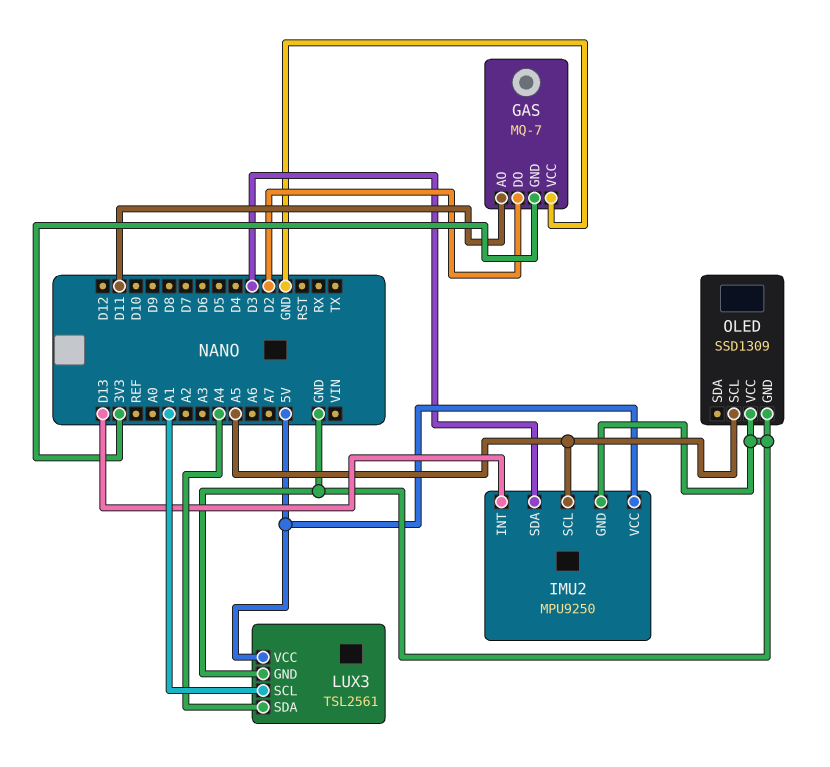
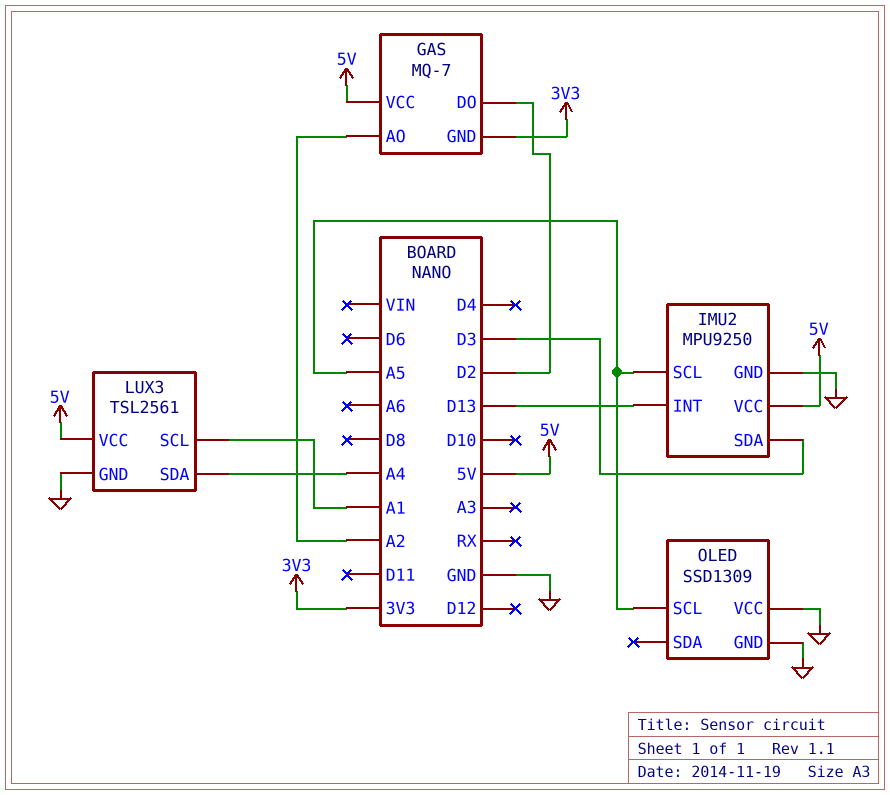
GAS pin AO: D11 -> A2
GAS pin VCC: GND -> 5V

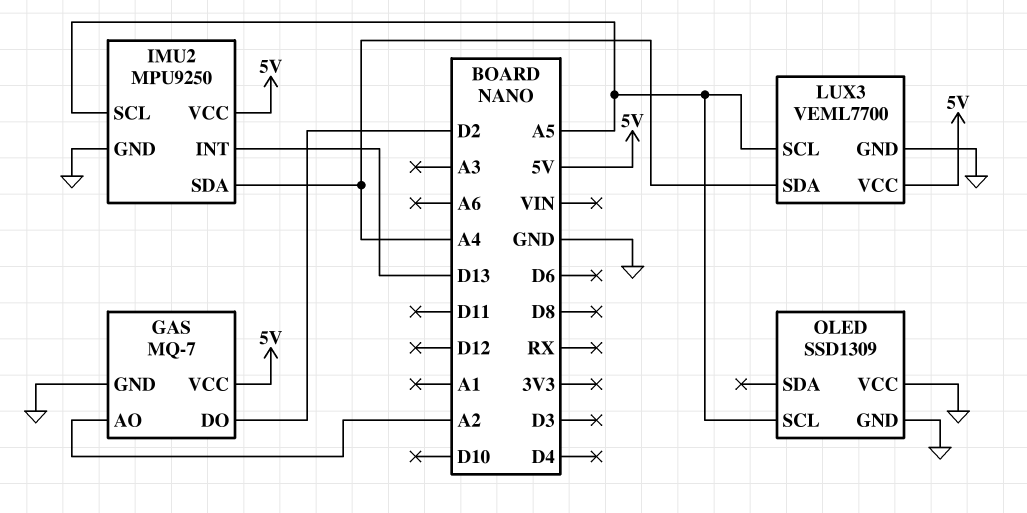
GAS pin GND: 3V3 -> GND
IMU2 pin SDA: D3 -> A4
LUX3: TSL2561 -> VEML7700
LUX3 pin SCL: A1 -> A5

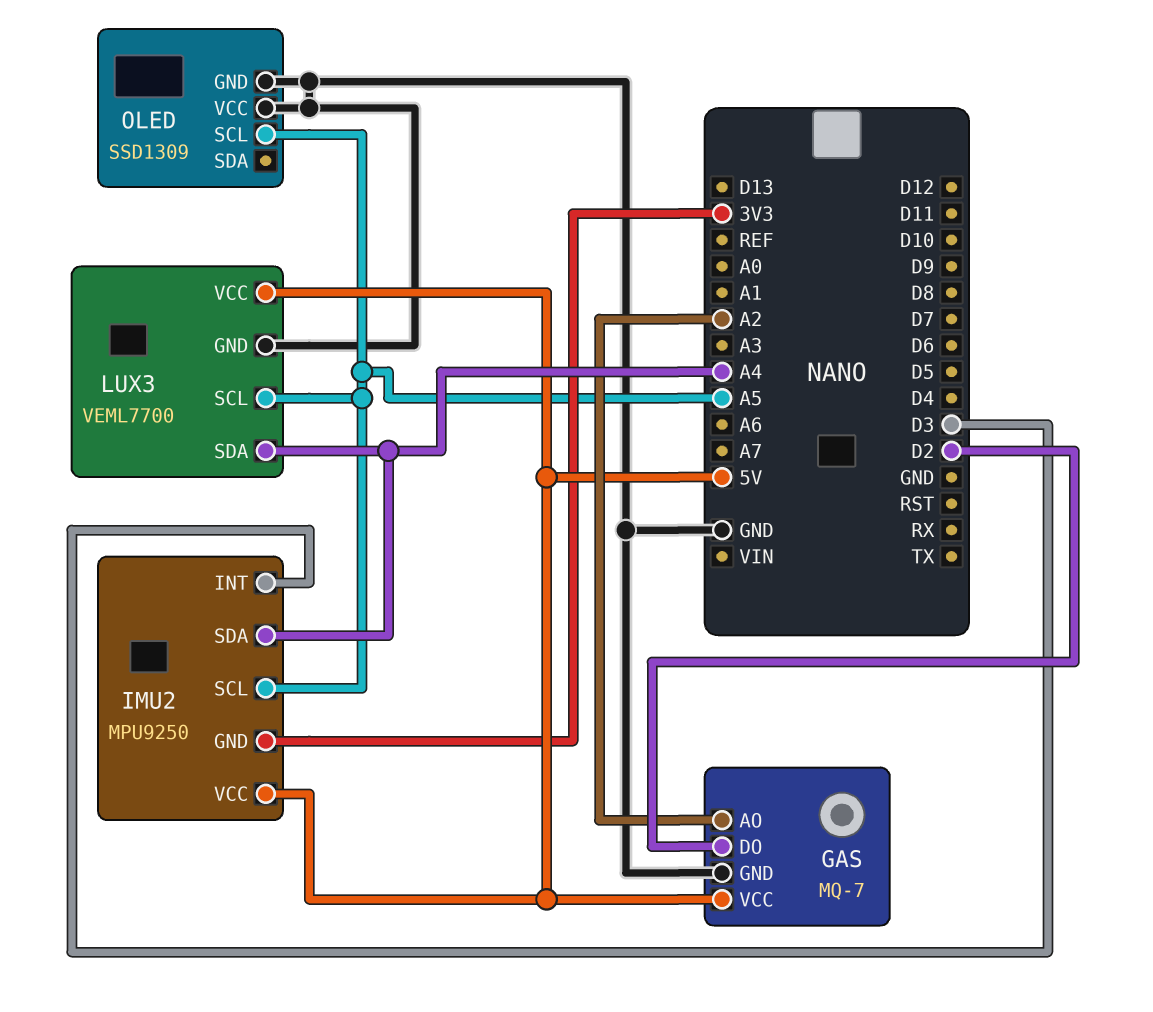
IMU2 pin GND: GND -> 3V3
IMU2 pin INT: D13 -> D3

